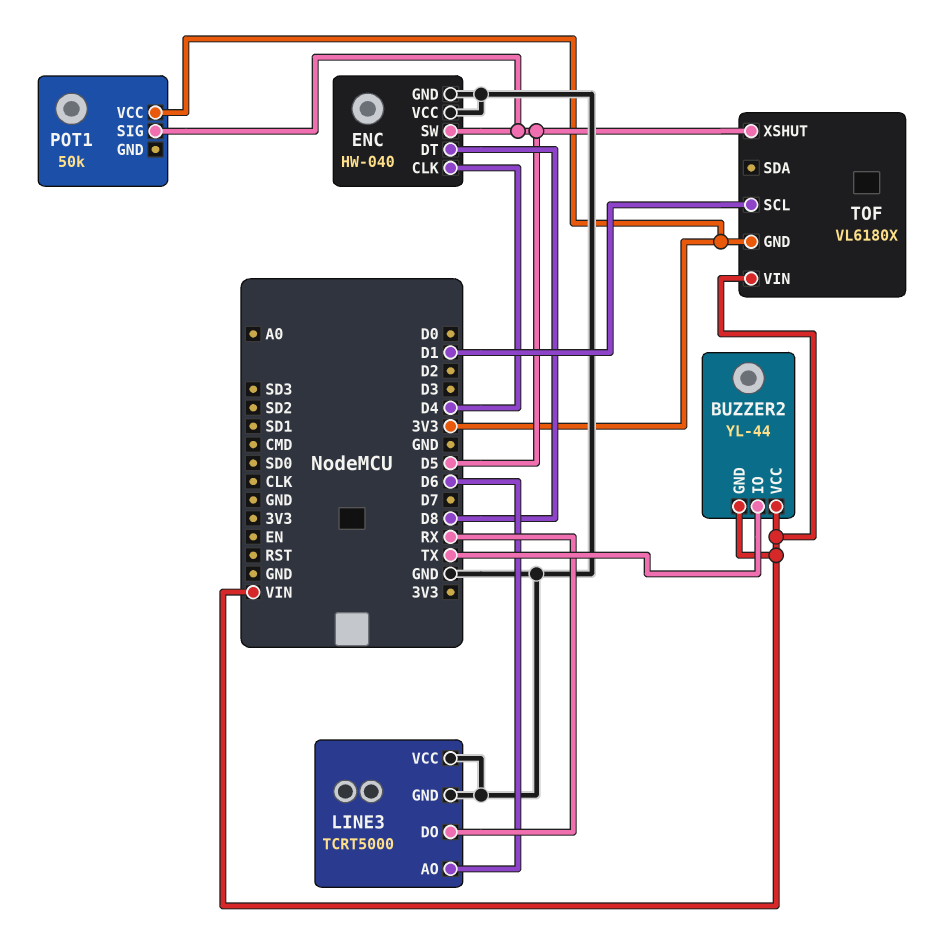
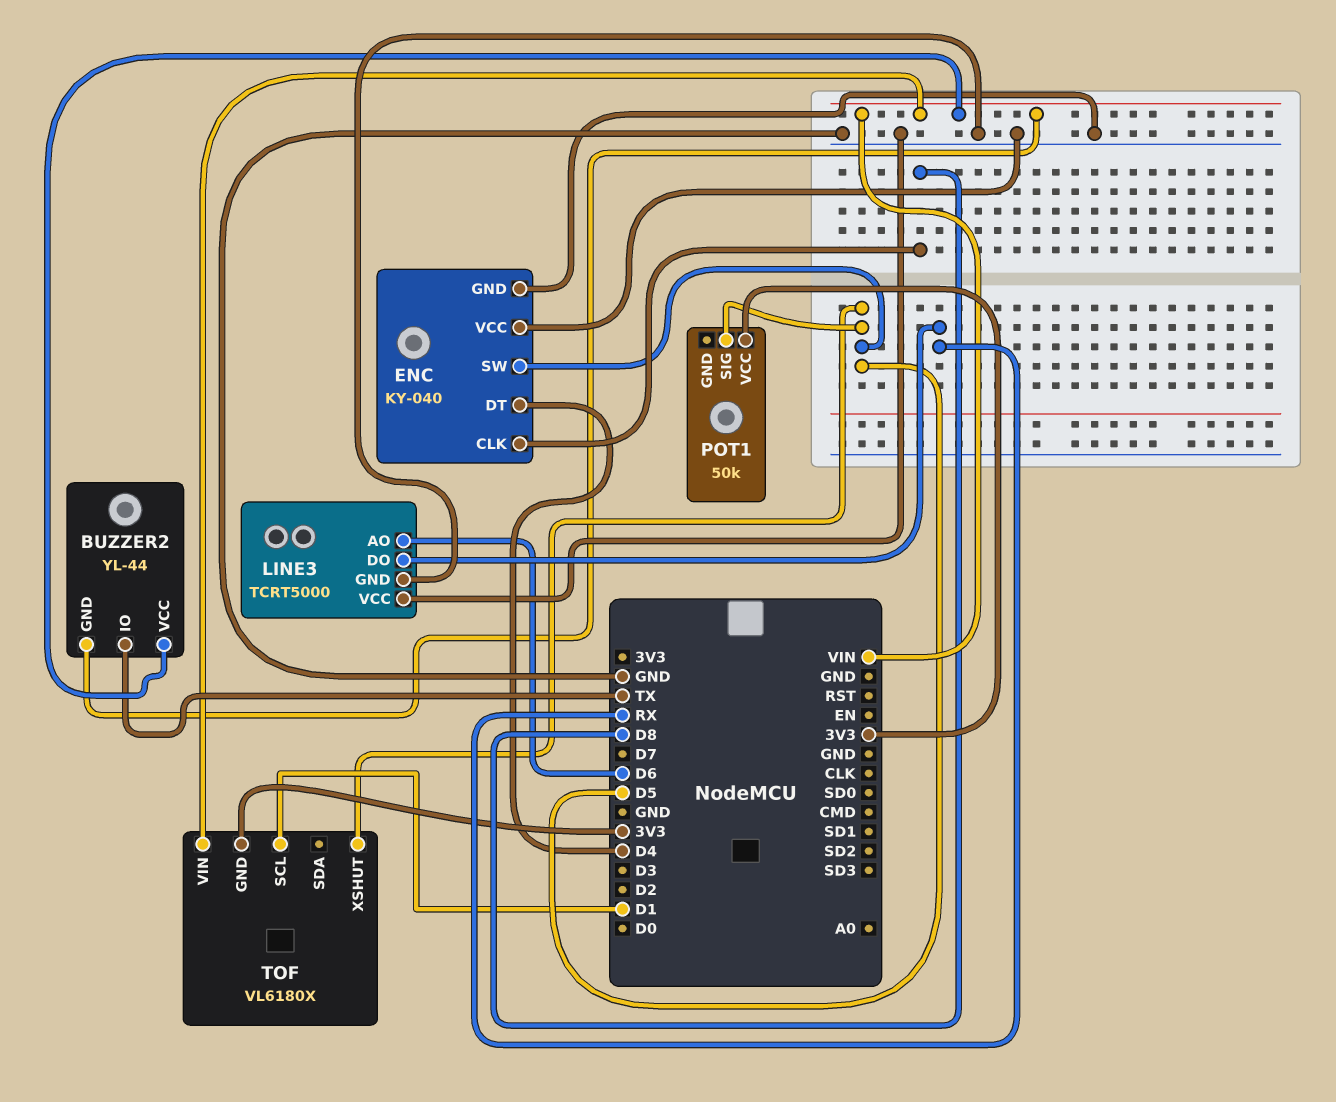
ENC: HW-040 -> KY-040
ENC pin CLK: D4 -> D8
ENC pin DT: D8 -> D4

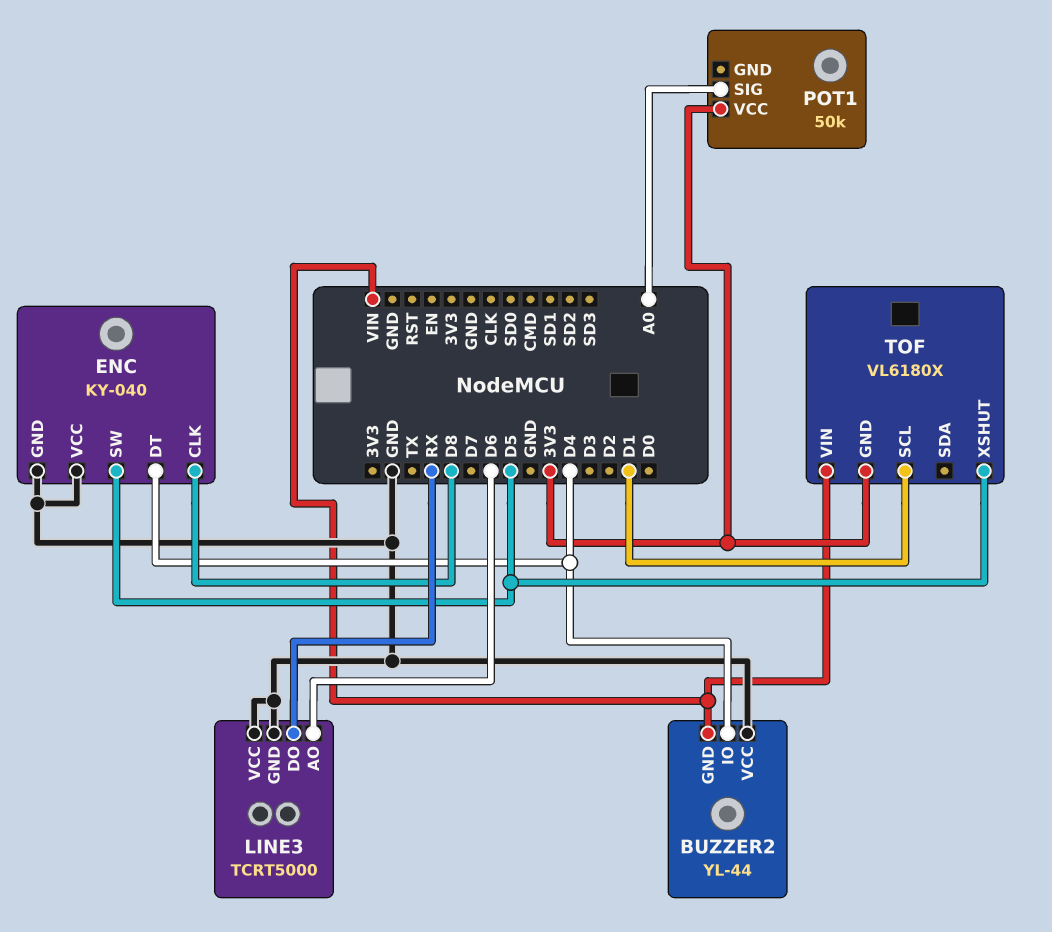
BUZZER2 pin IO: TX -> D4
BUZZER2 pin VCC: VIN -> GND
POT1 pin SIG: D5 -> A0

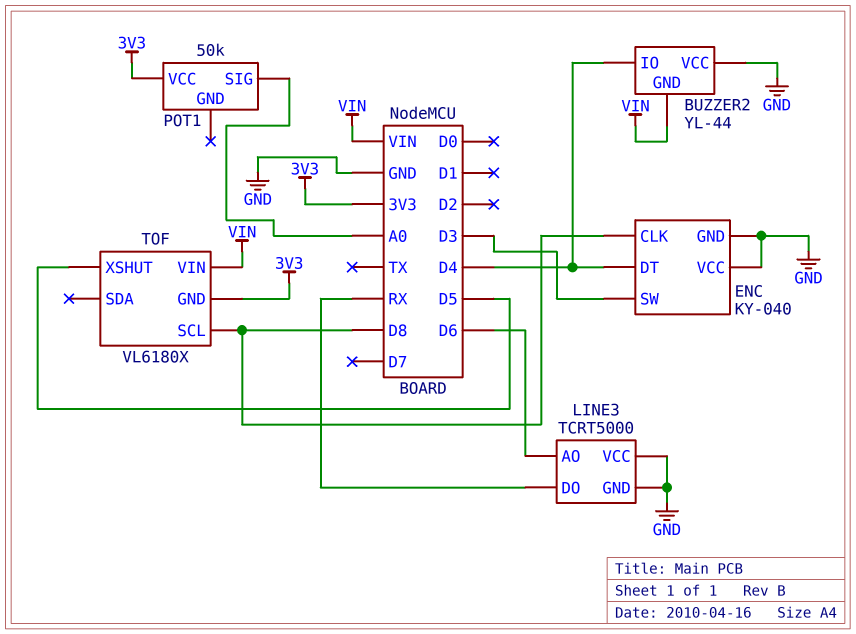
ENC pin SW: D5 -> D3
TOF pin SCL: D1 -> D8

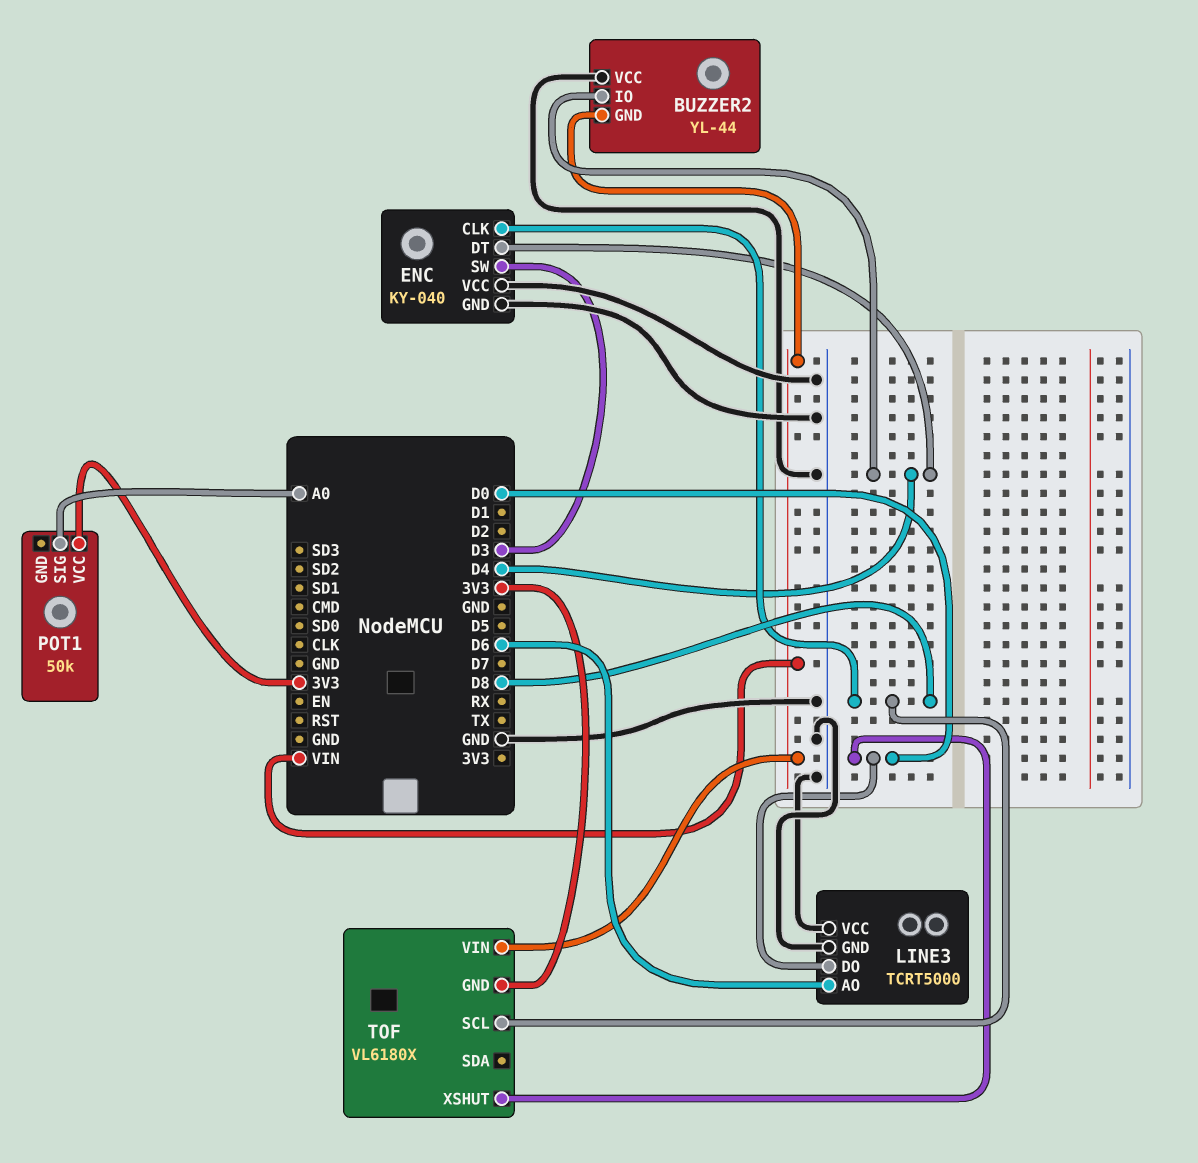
LINE3 pin DO: RX -> D0
TOF pin XSHUT: D5 -> D0

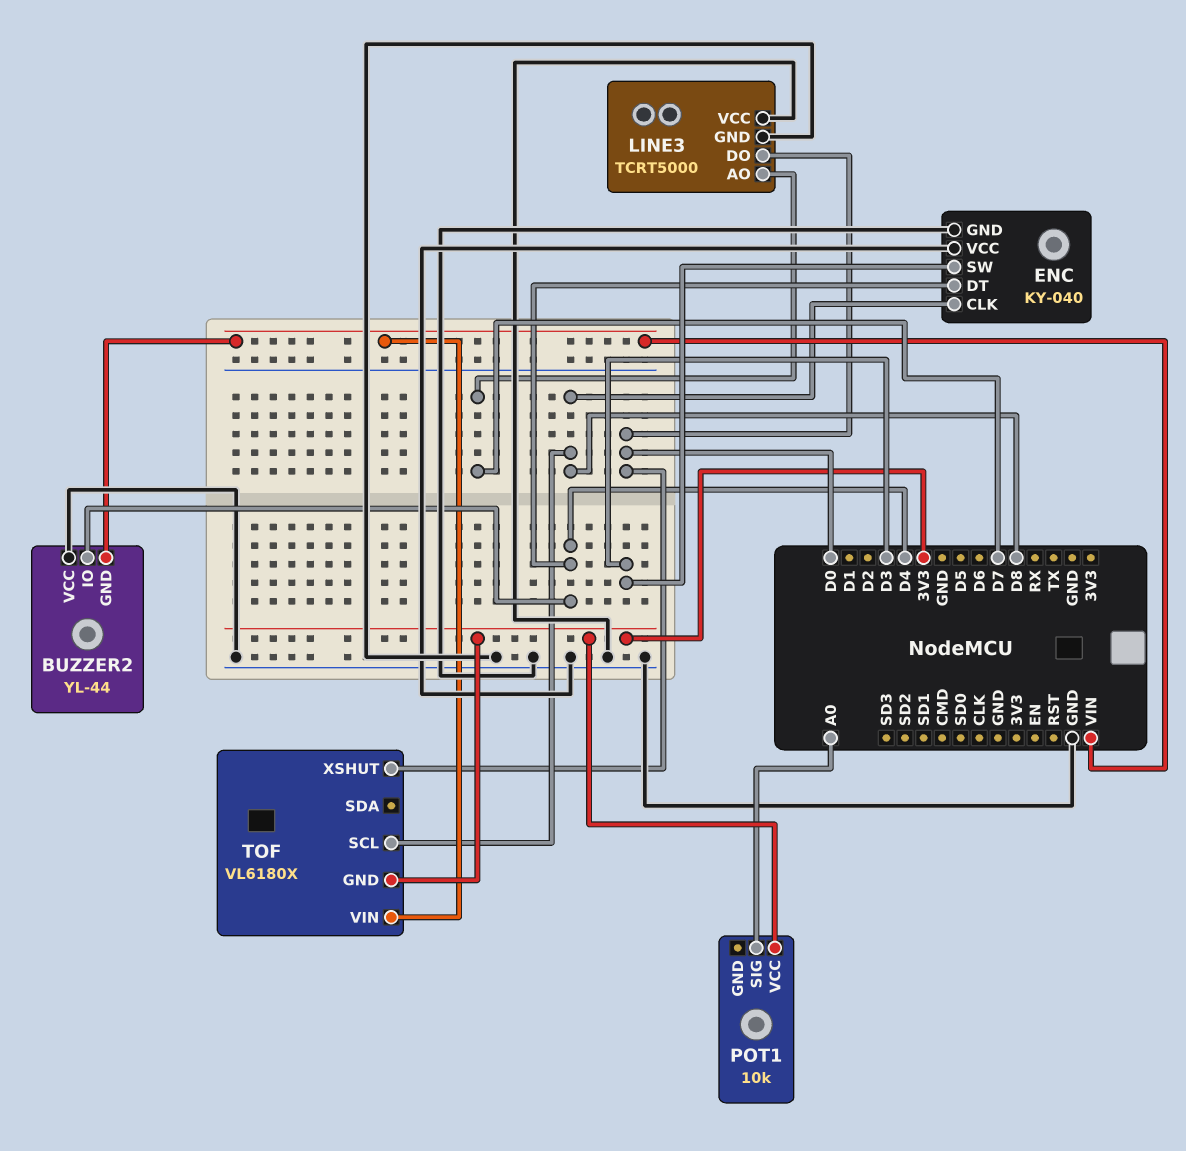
LINE3 pin AO: D6 -> D7
POT1: 50k -> 10k

